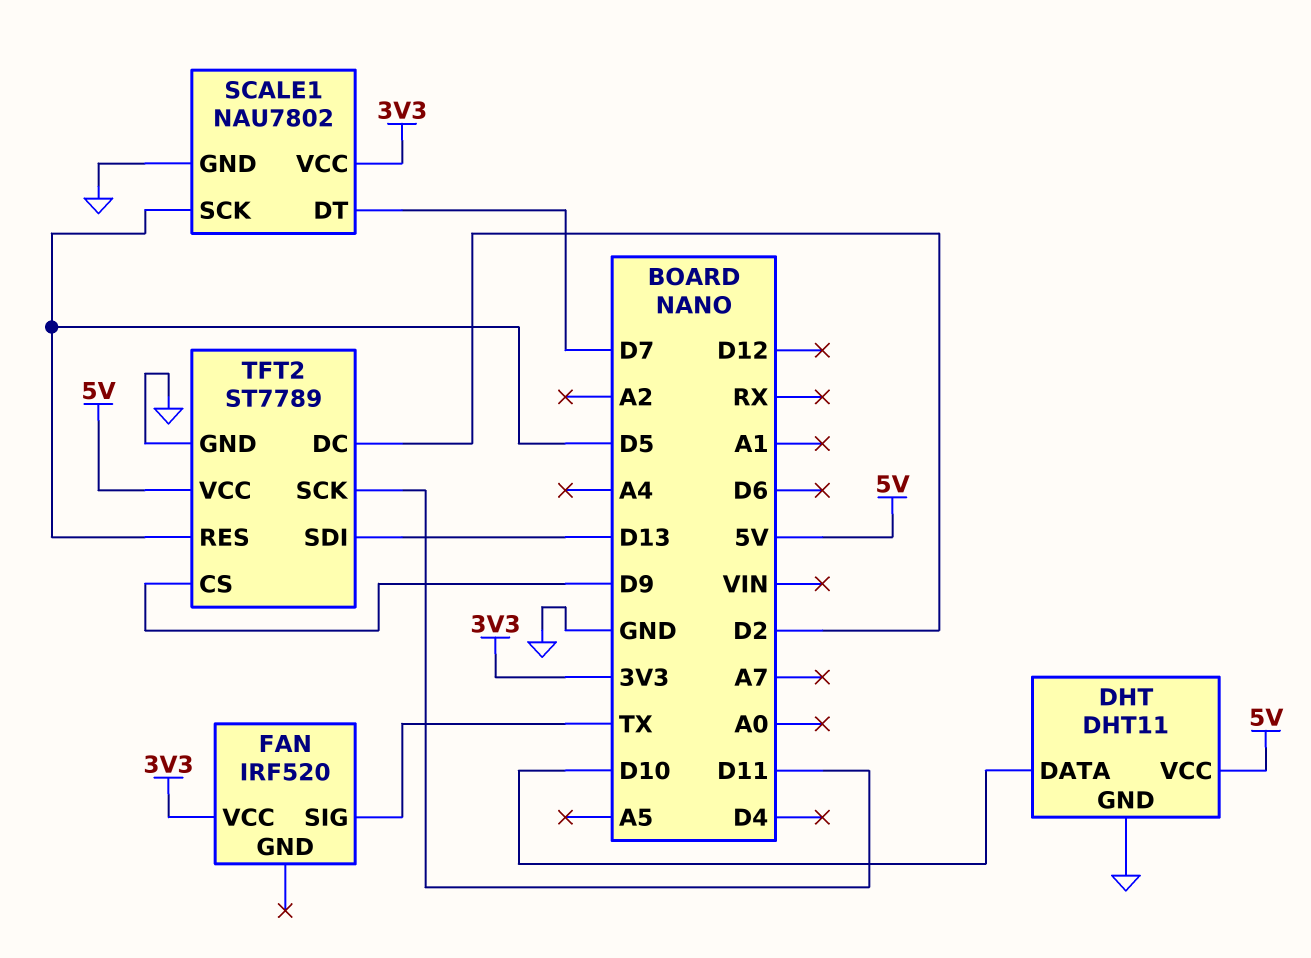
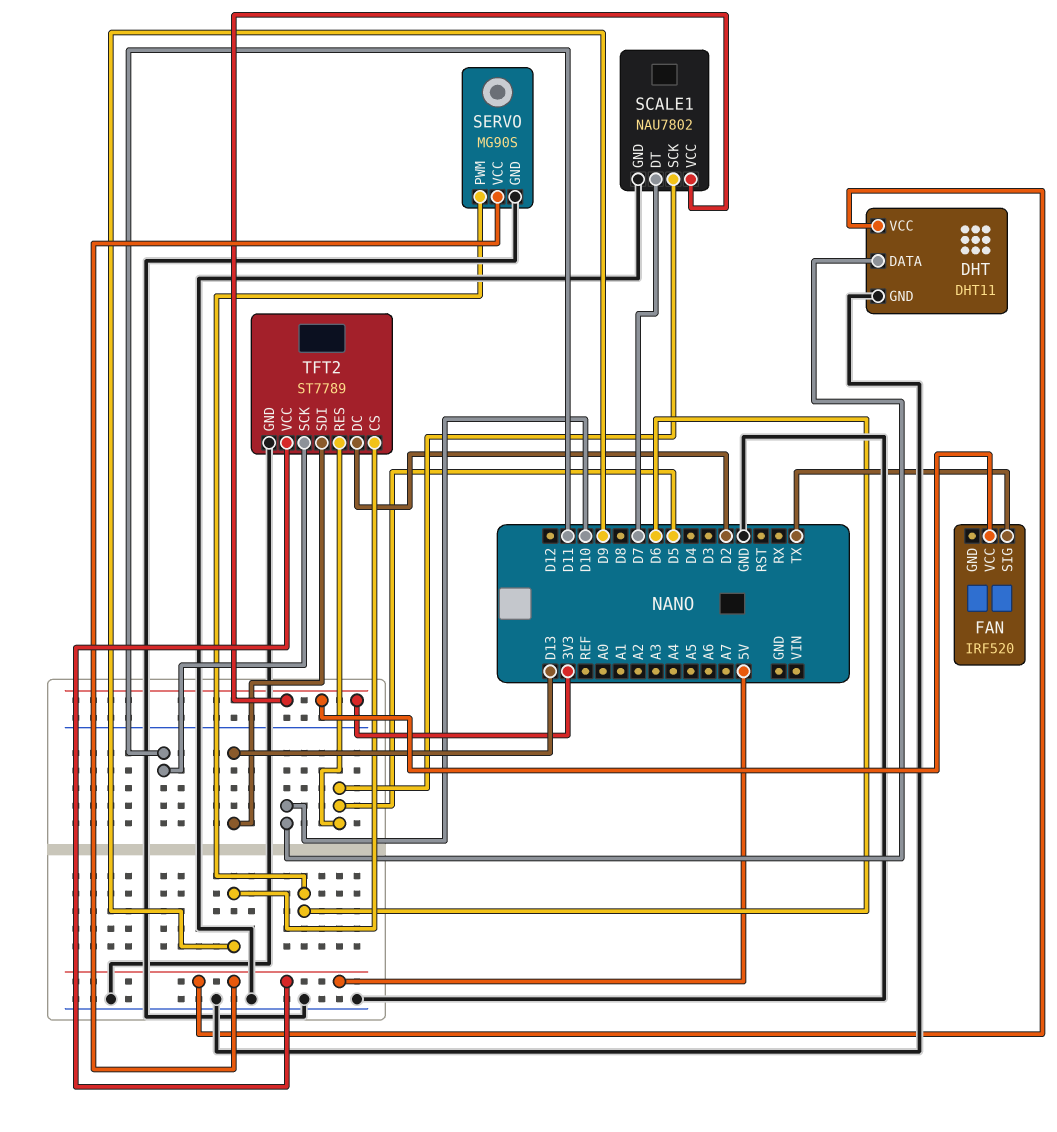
SERVO: none -> MG90S
SERVO pin GND: none -> GND
SERVO pin PWM: none -> D6
SERVO pin VCC: none -> 5V

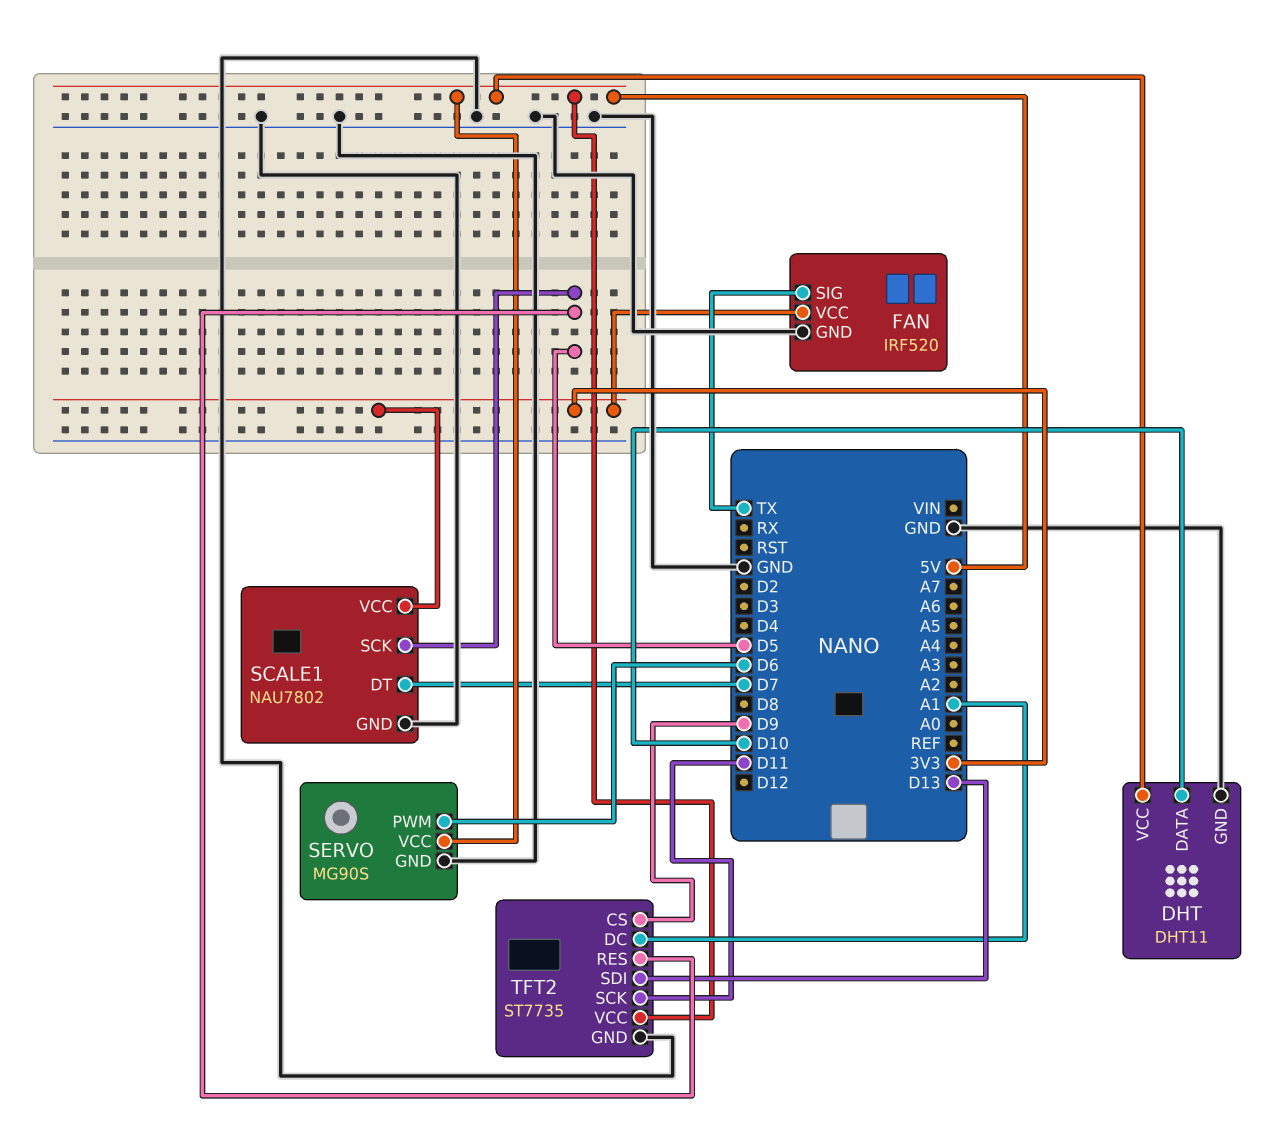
FAN pin GND: none -> GND
TFT2: ST7789 -> ST7735
TFT2 pin DC: D2 -> A1

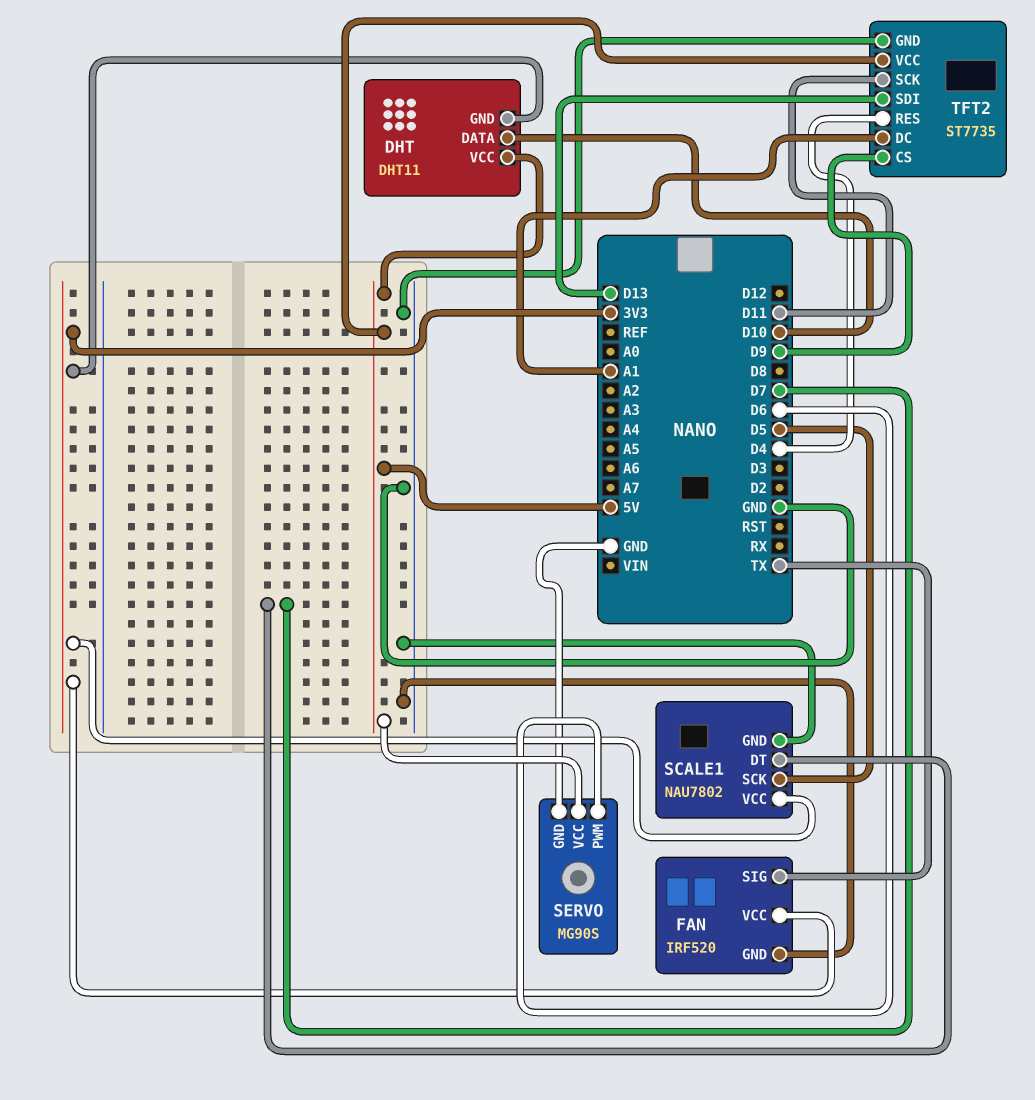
DHT pin GND: GND -> 3V3
TFT2 pin RES: D5 -> D4

